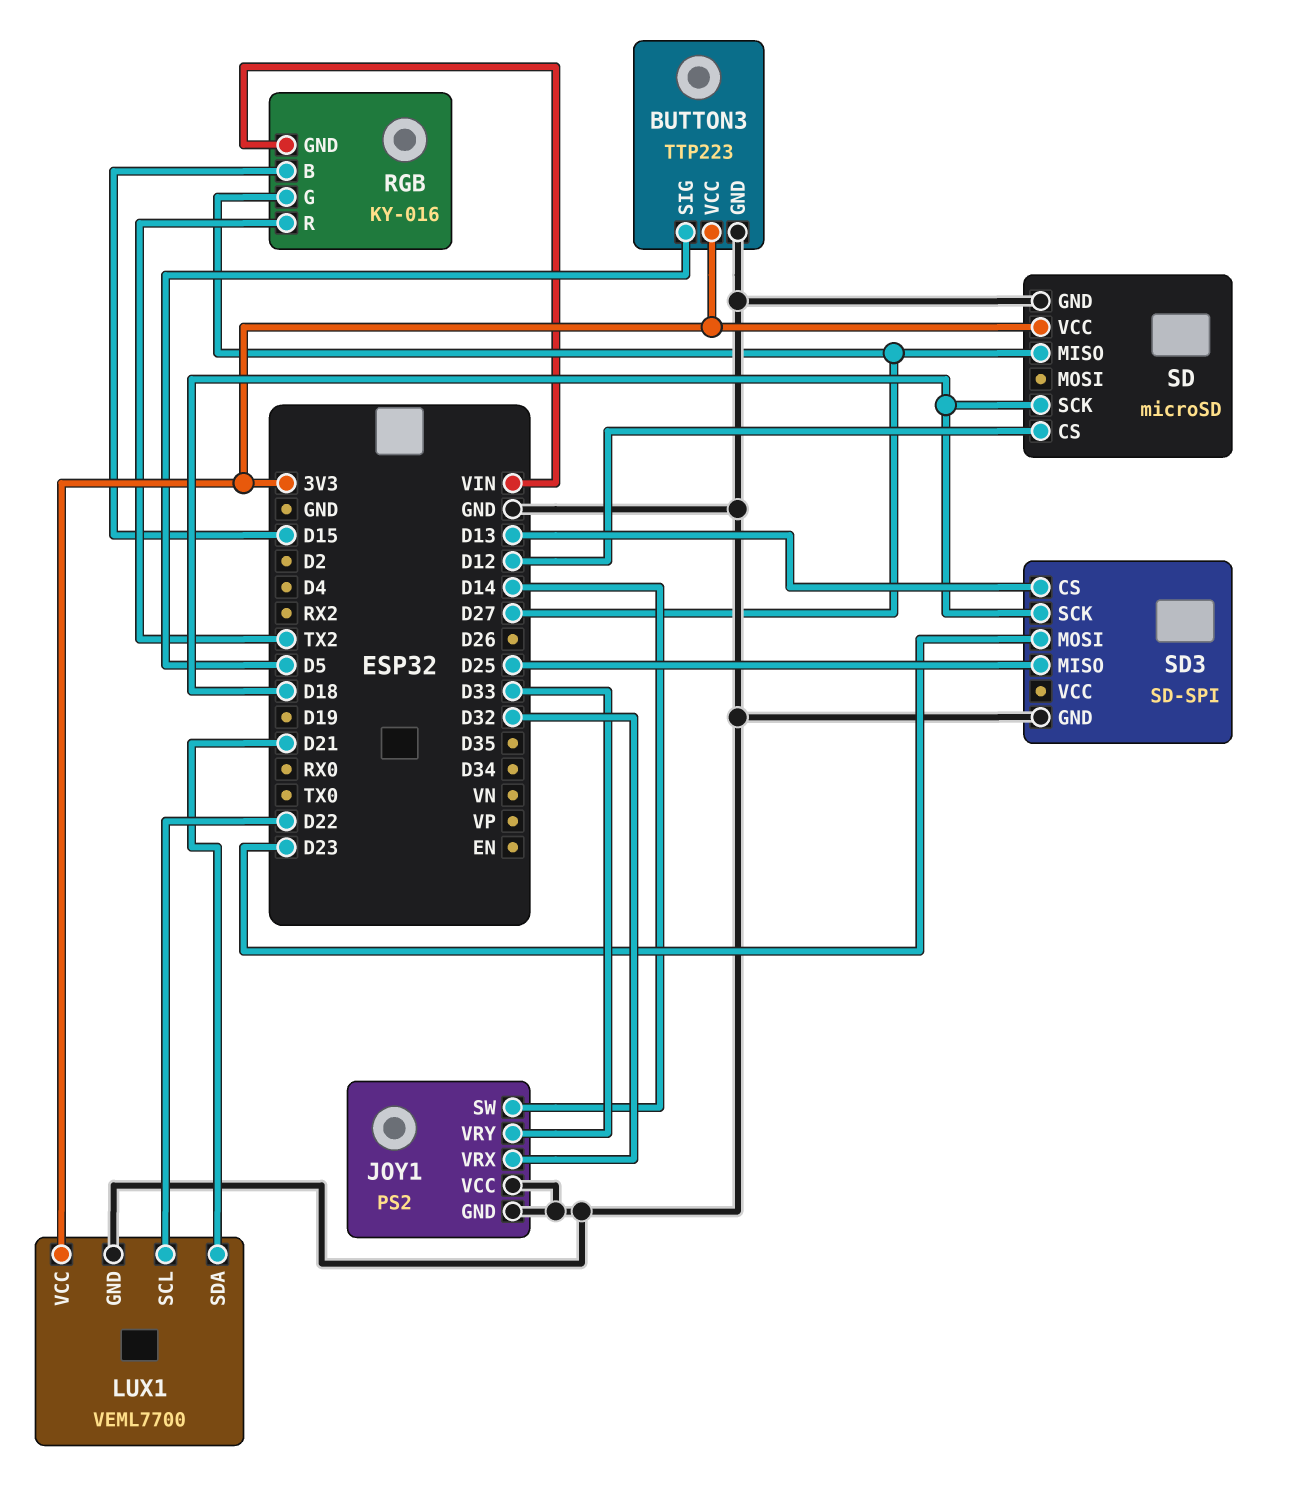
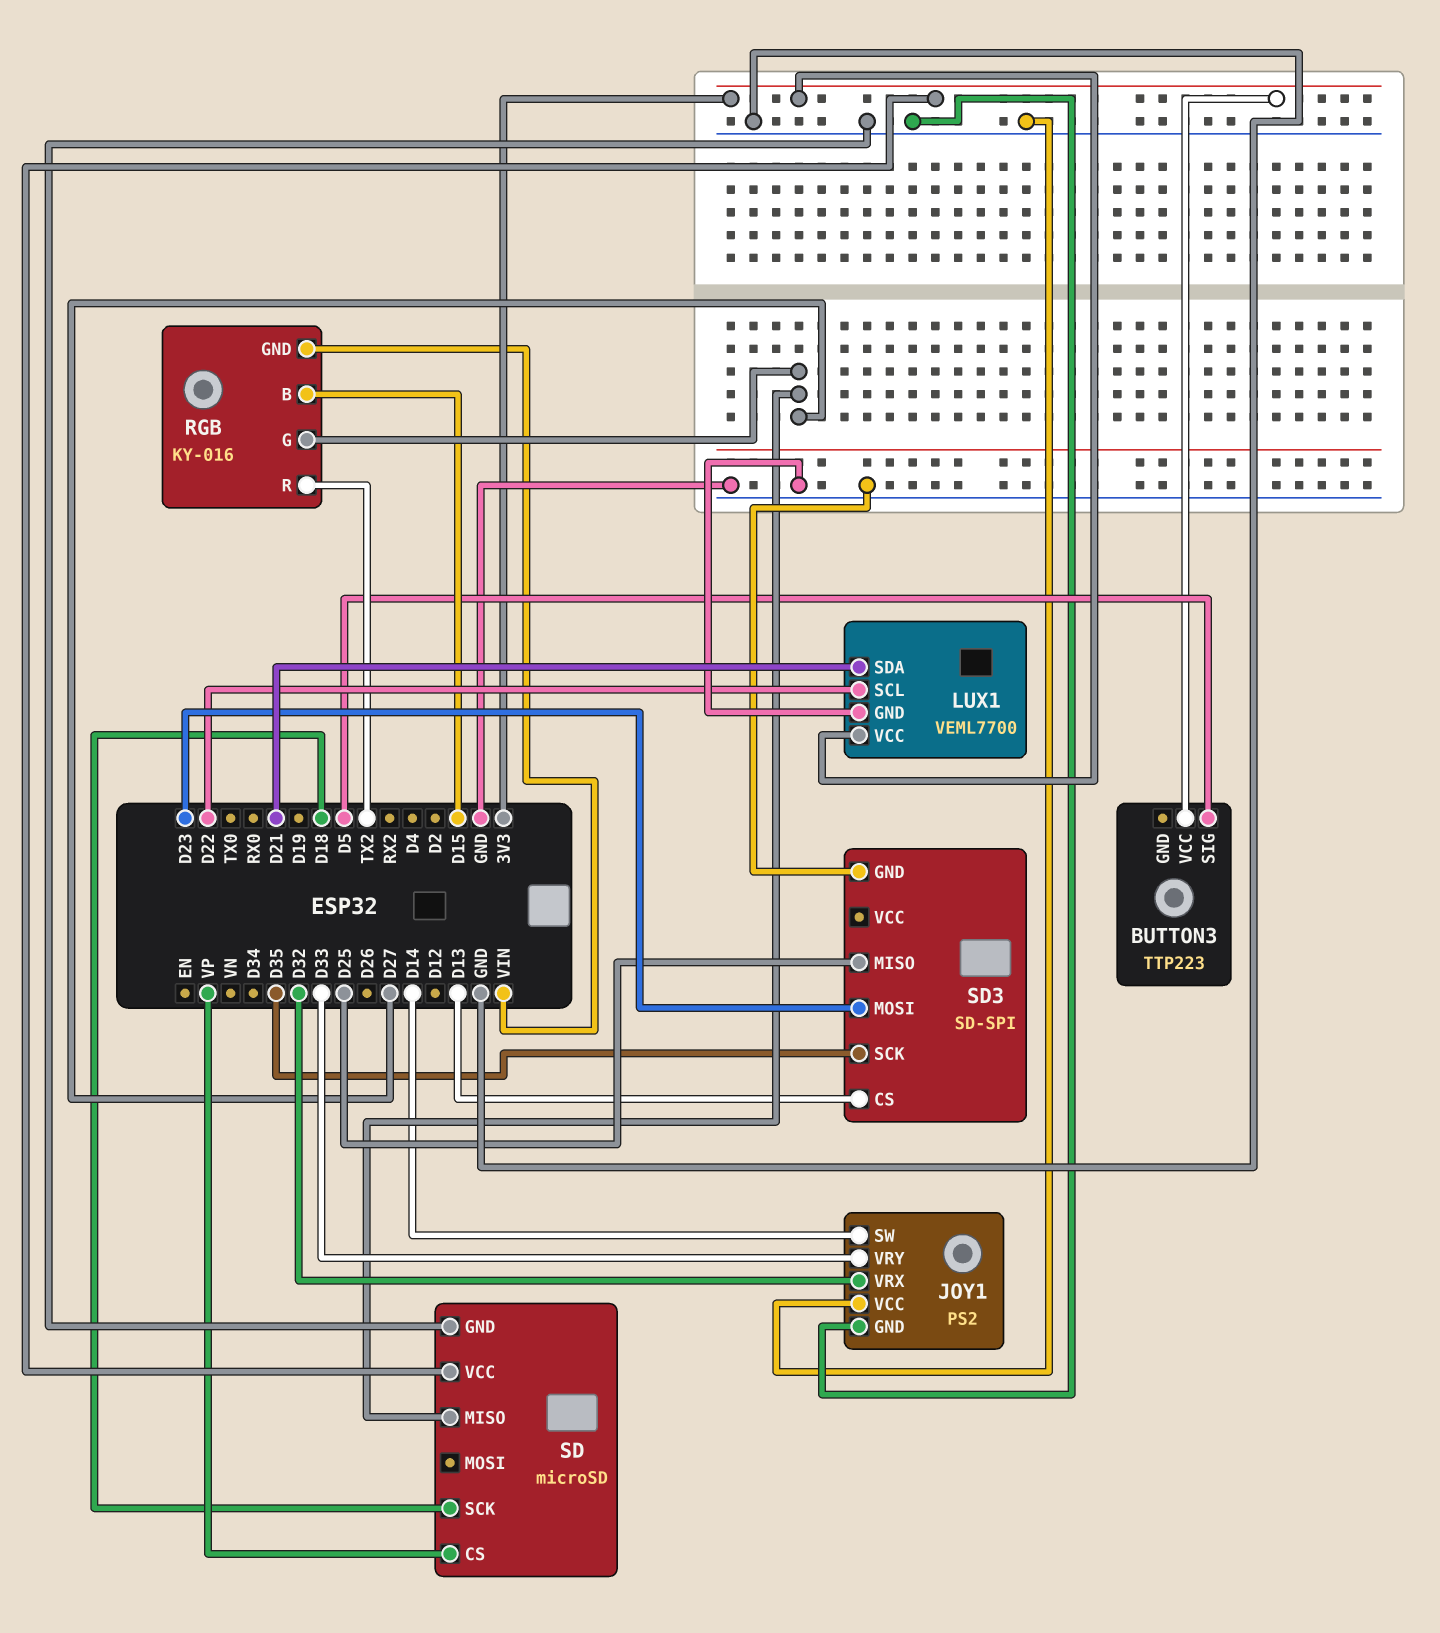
BUTTON3 pin GND: GND -> none
SD pin CS: D12 -> VP
SD3 pin SCK: D18 -> D35

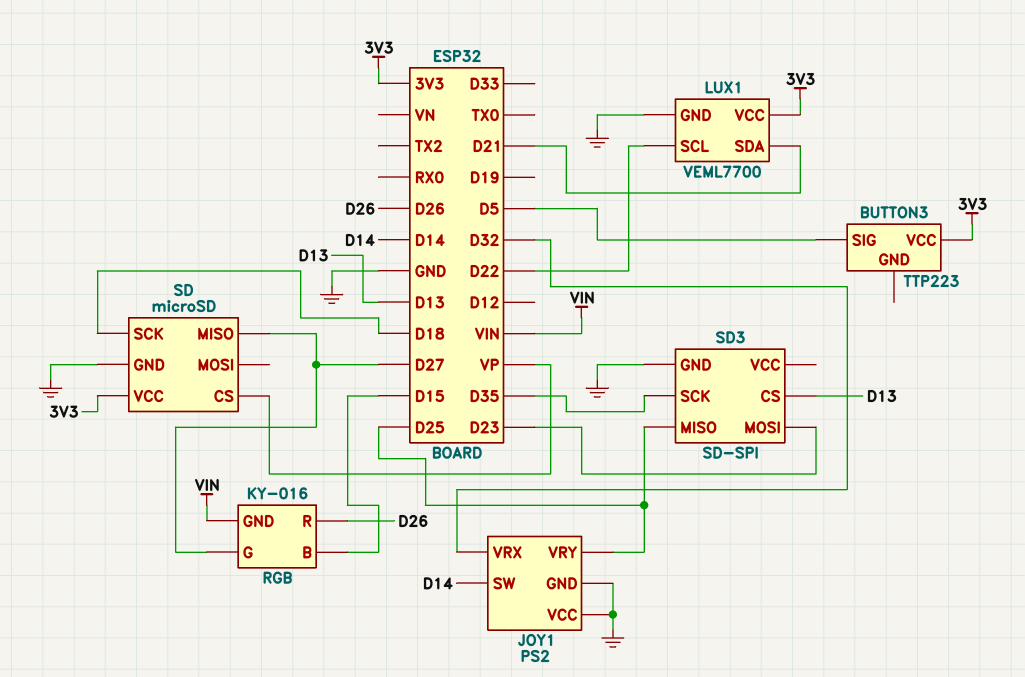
JOY1 pin VRY: D33 -> D25
RGB pin R: TX2 -> D26

